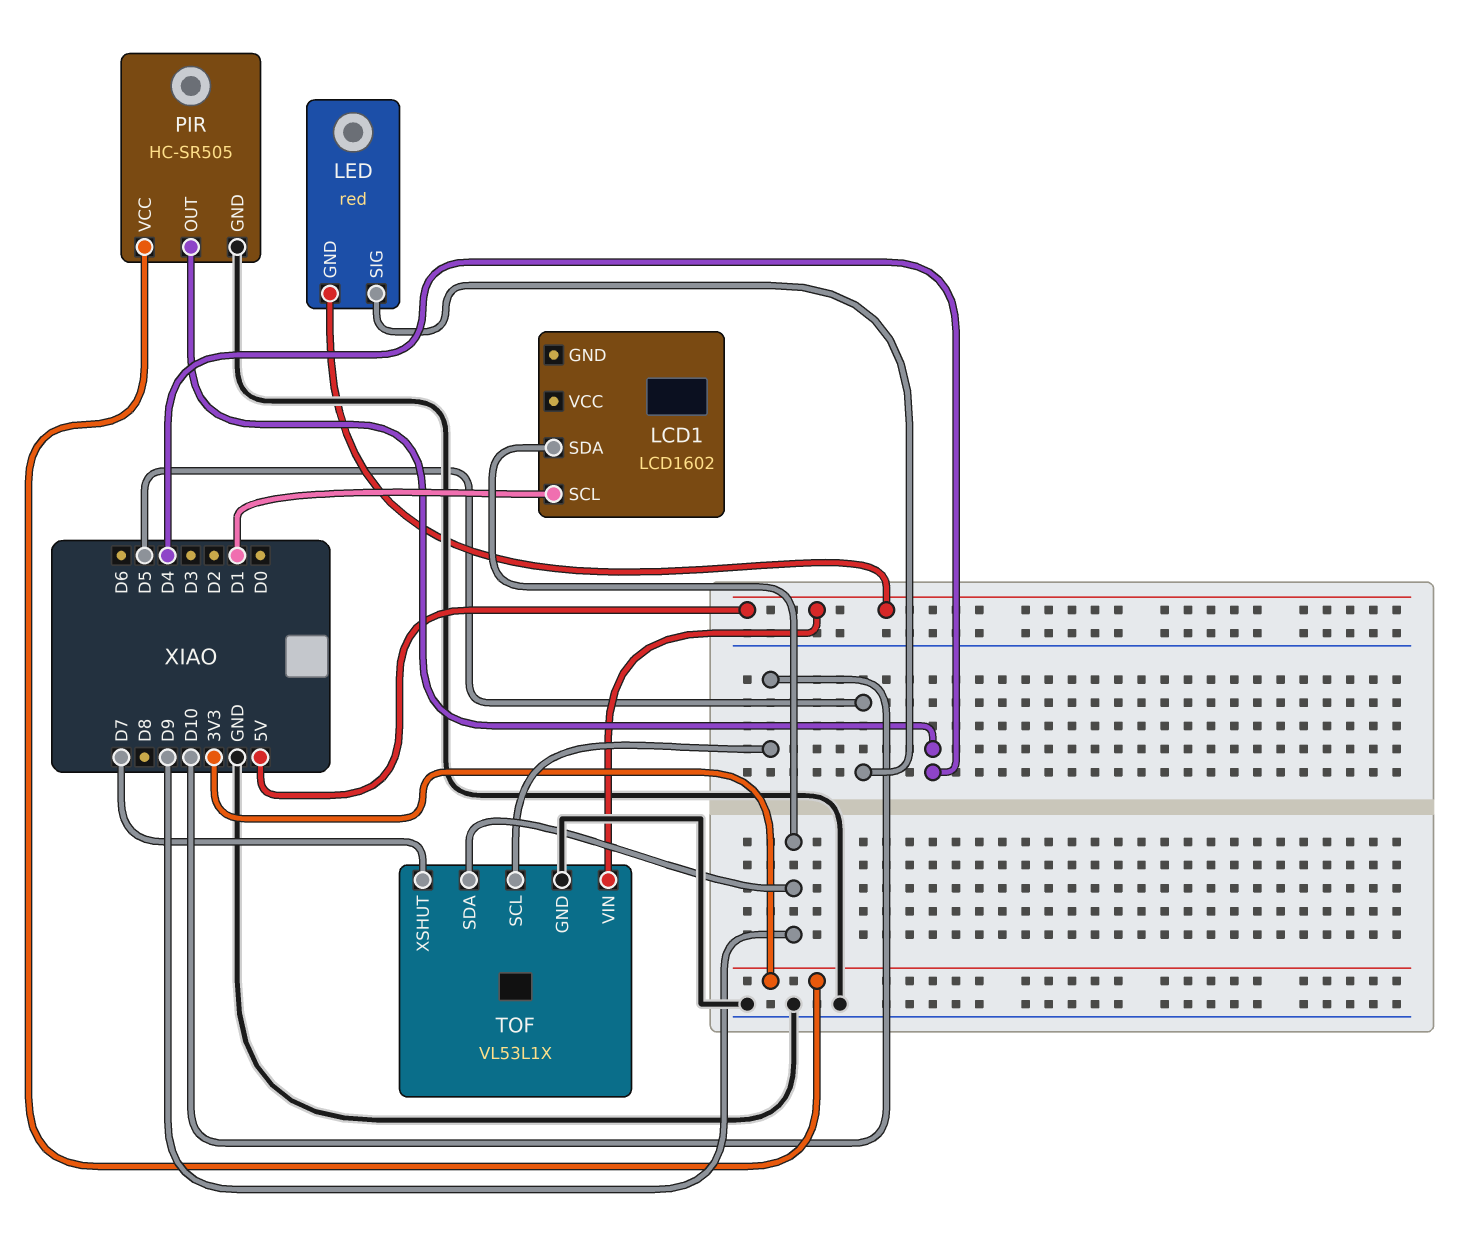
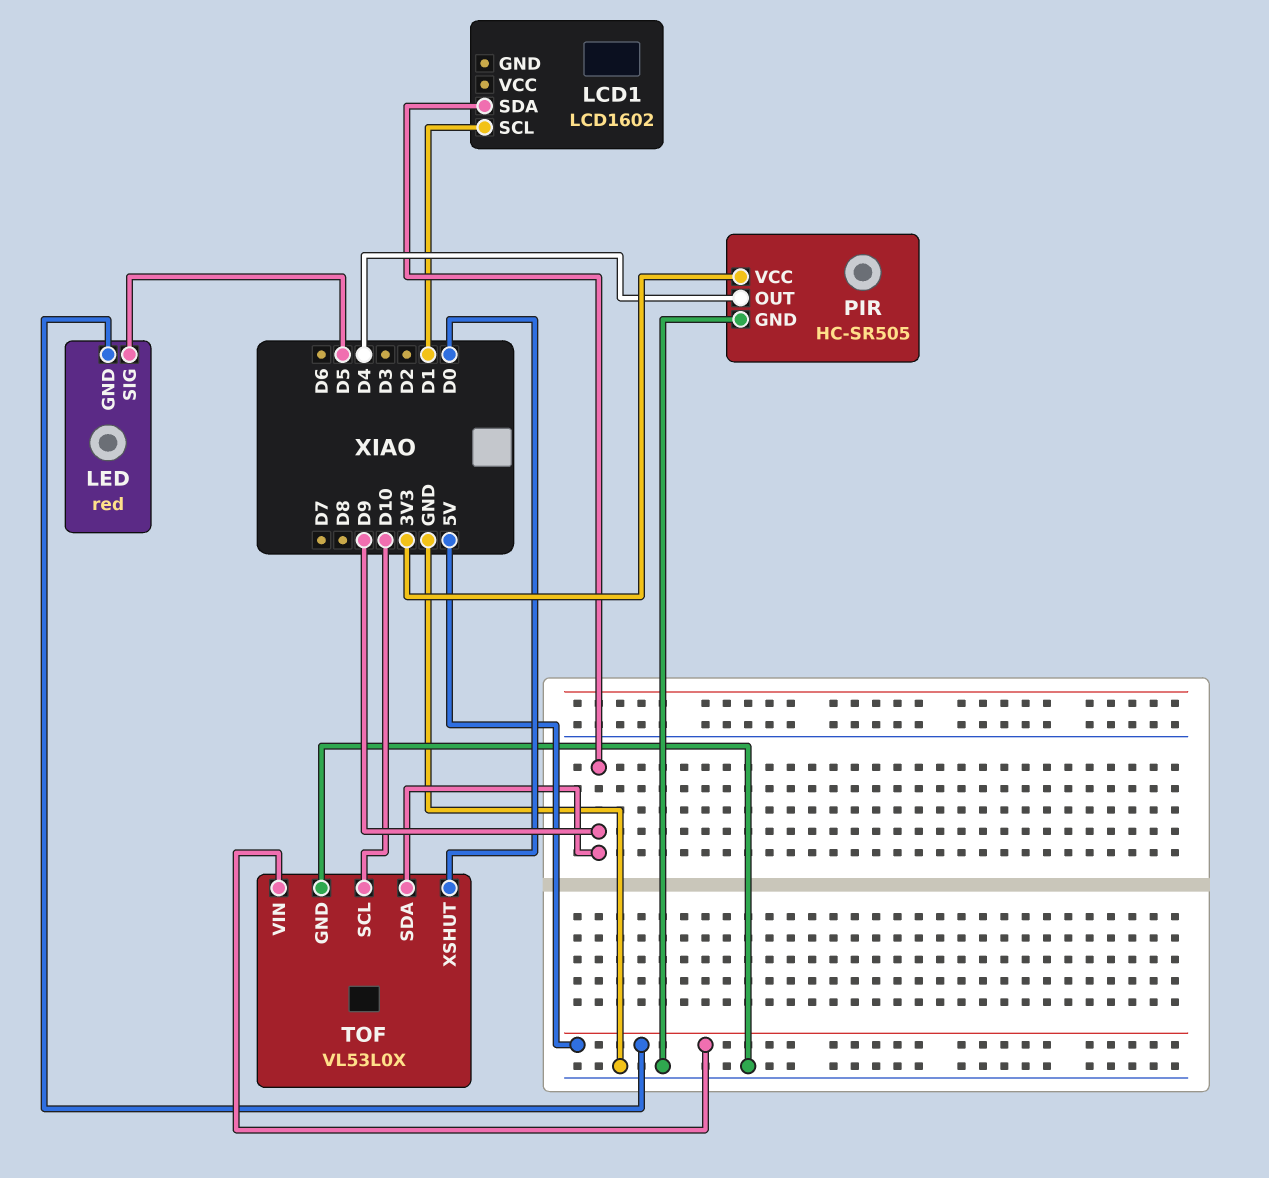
TOF: VL53L1X -> VL53L0X
TOF pin XSHUT: D7 -> D0

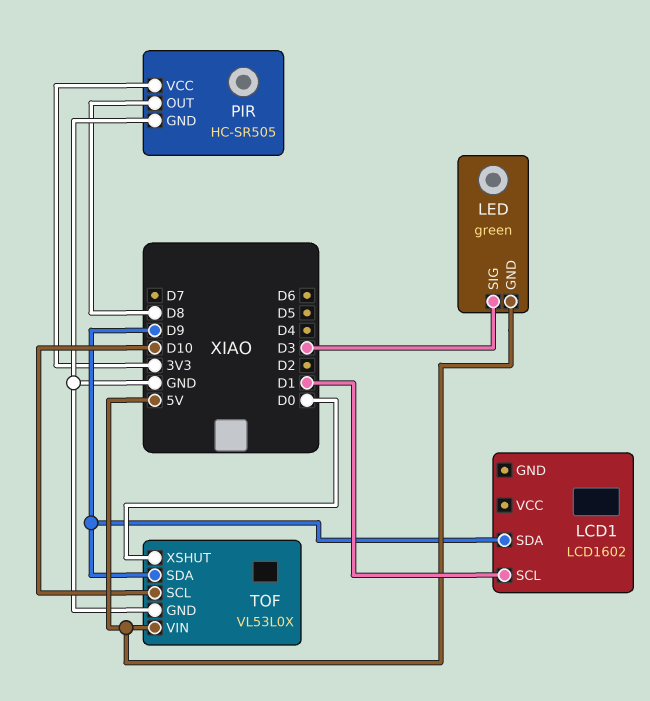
LED: red -> green
LED pin SIG: D5 -> D3
PIR pin OUT: D4 -> D8

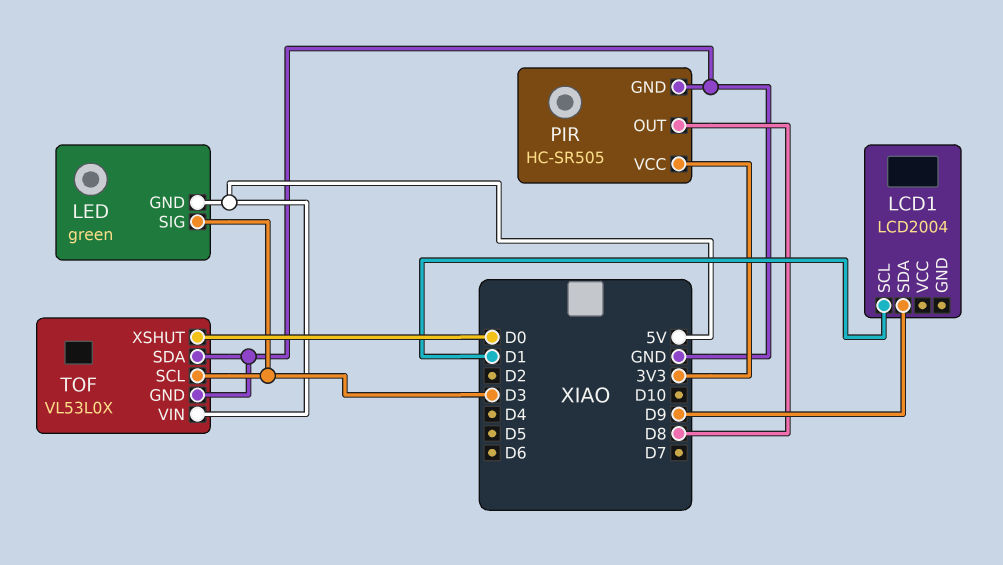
LCD1: LCD1602 -> LCD2004
TOF pin SCL: D10 -> D3
TOF pin SDA: D9 -> GND

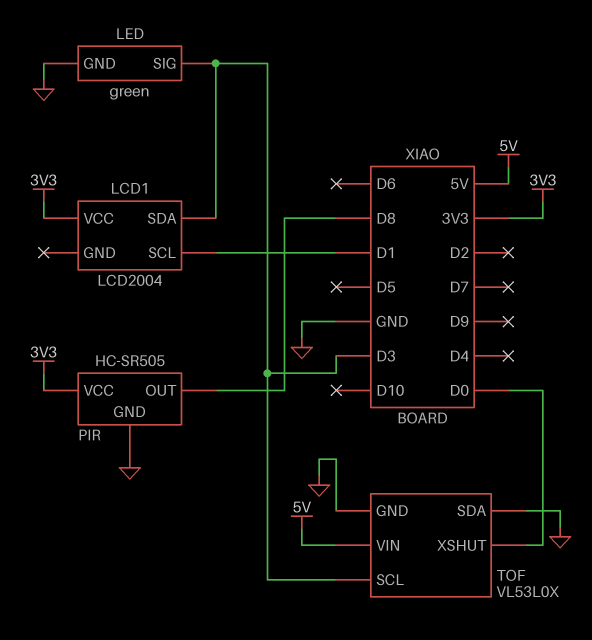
LCD1 pin SDA: D9 -> D3
LCD1 pin VCC: none -> 3V3
LED pin GND: 5V -> GND

